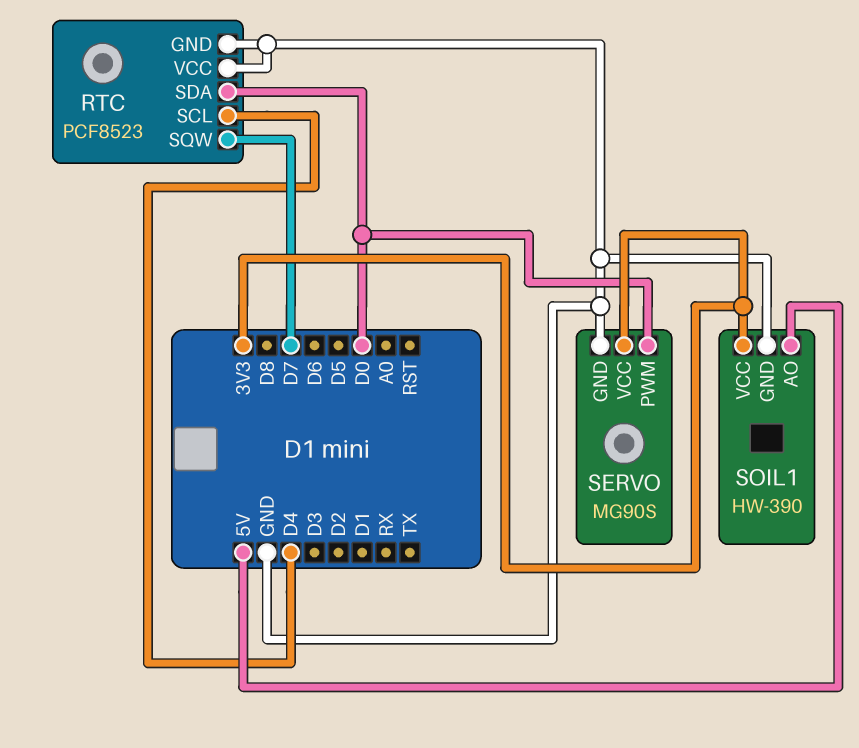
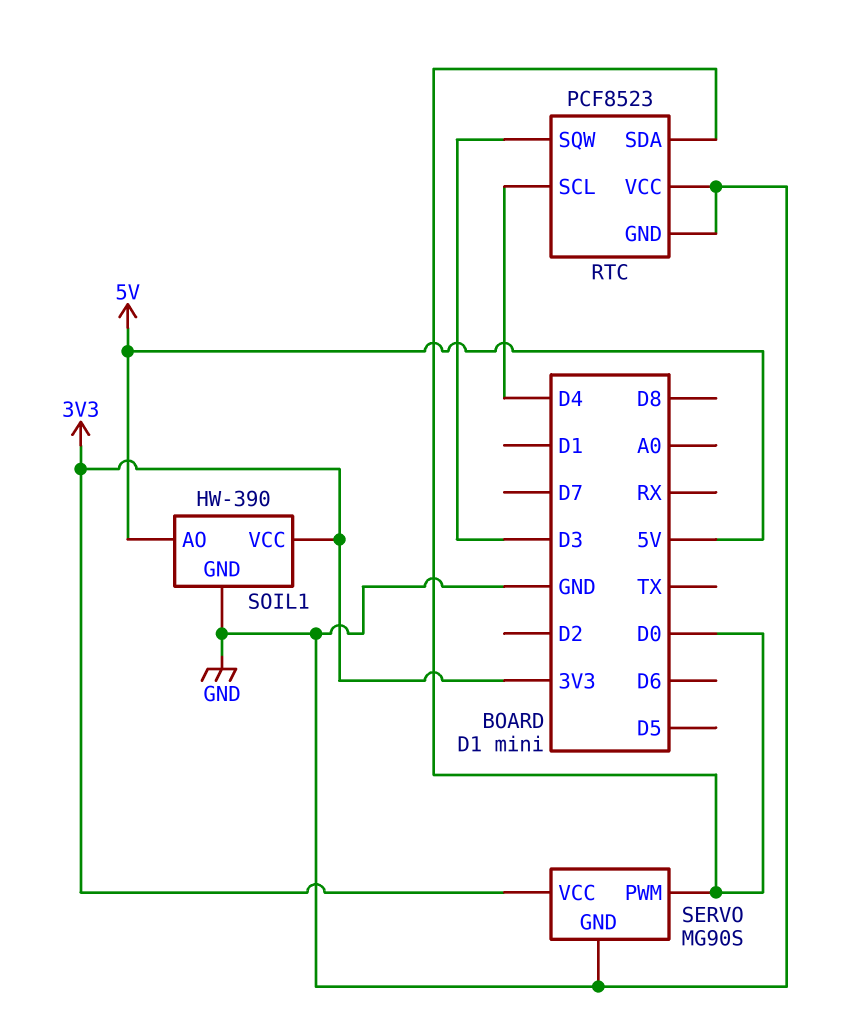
RTC pin SQW: D7 -> D3

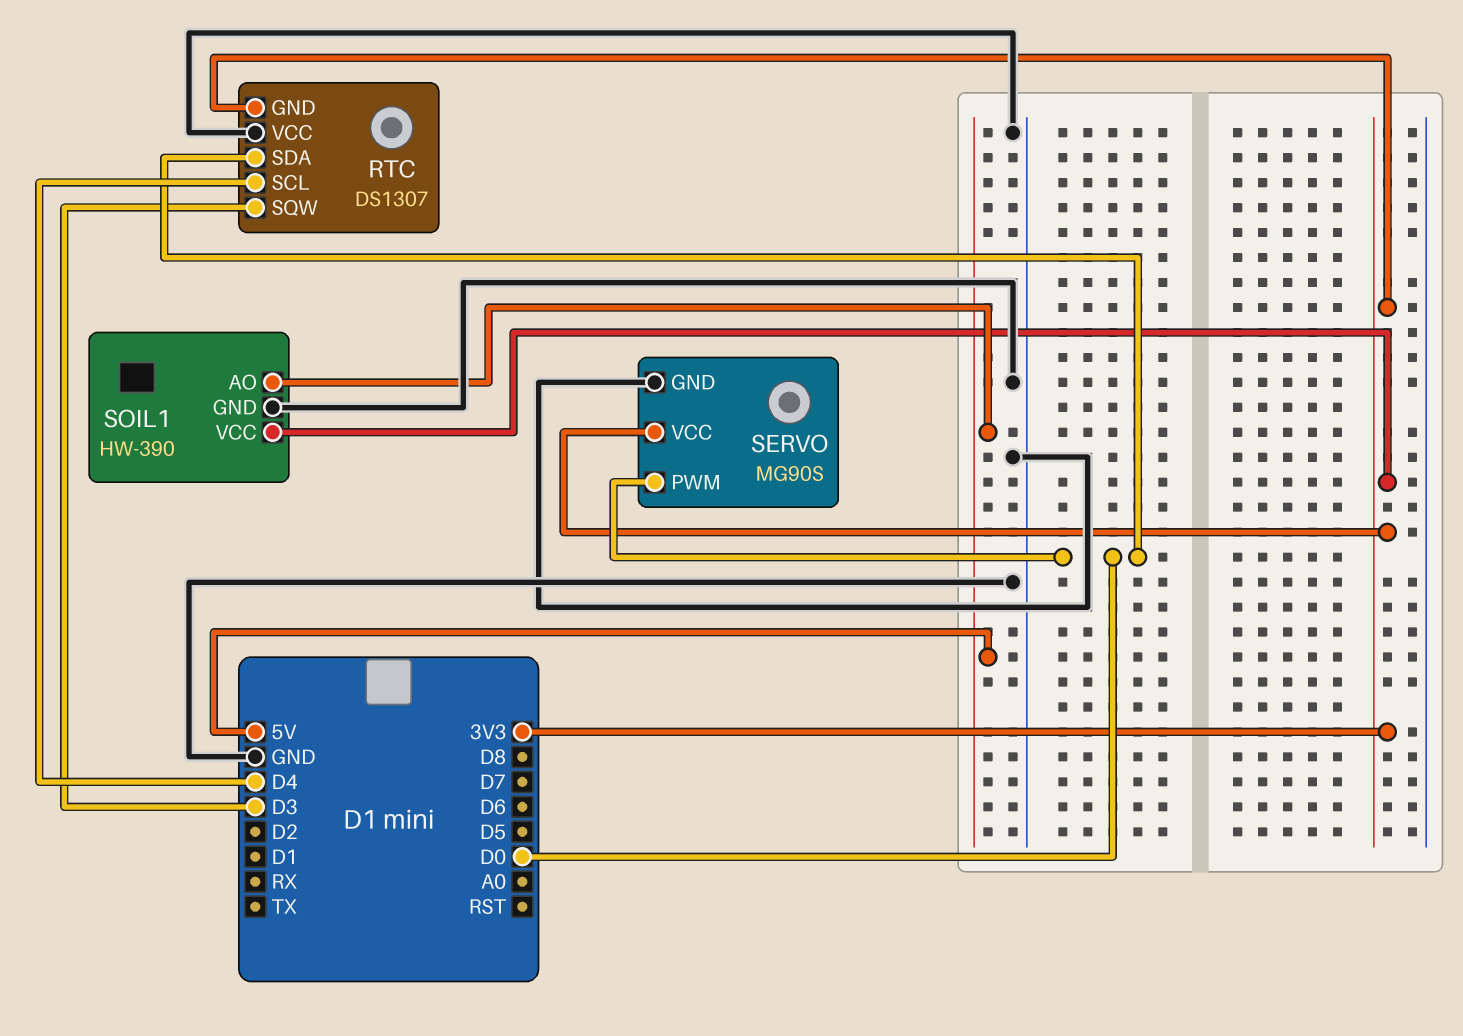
RTC: PCF8523 -> DS1307
RTC pin GND: GND -> 3V3

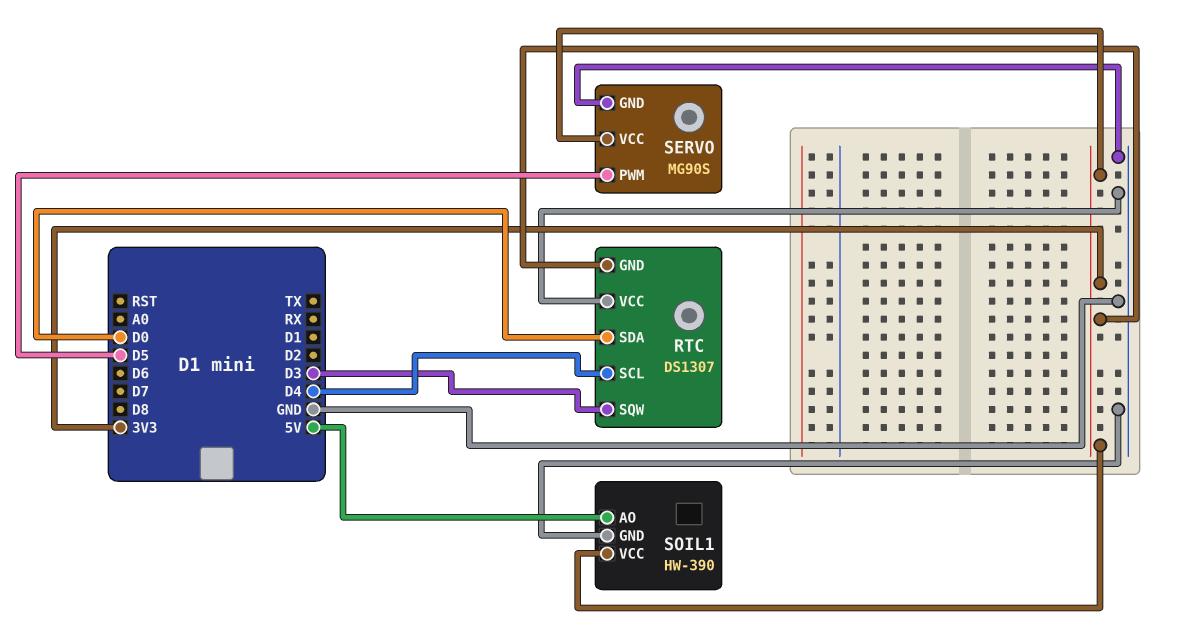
SERVO pin PWM: D0 -> D5

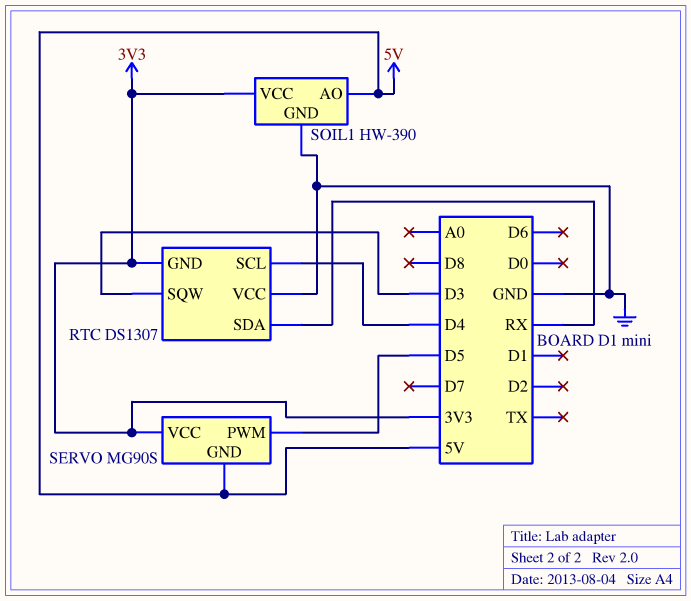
RTC pin SDA: D0 -> RX
SERVO pin GND: GND -> 5V

